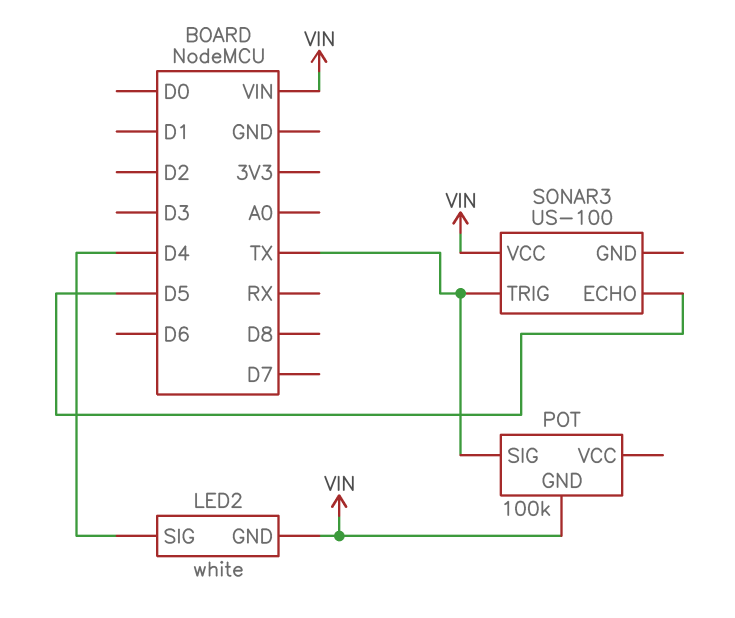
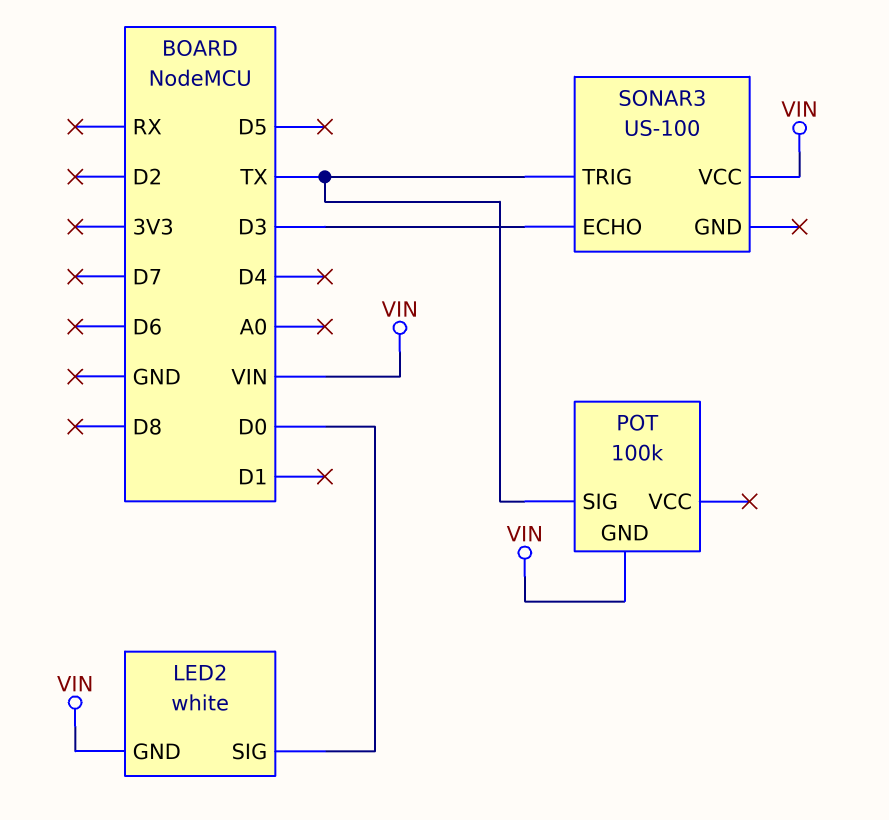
LED2 pin SIG: D4 -> D0
SONAR3 pin ECHO: D5 -> D3

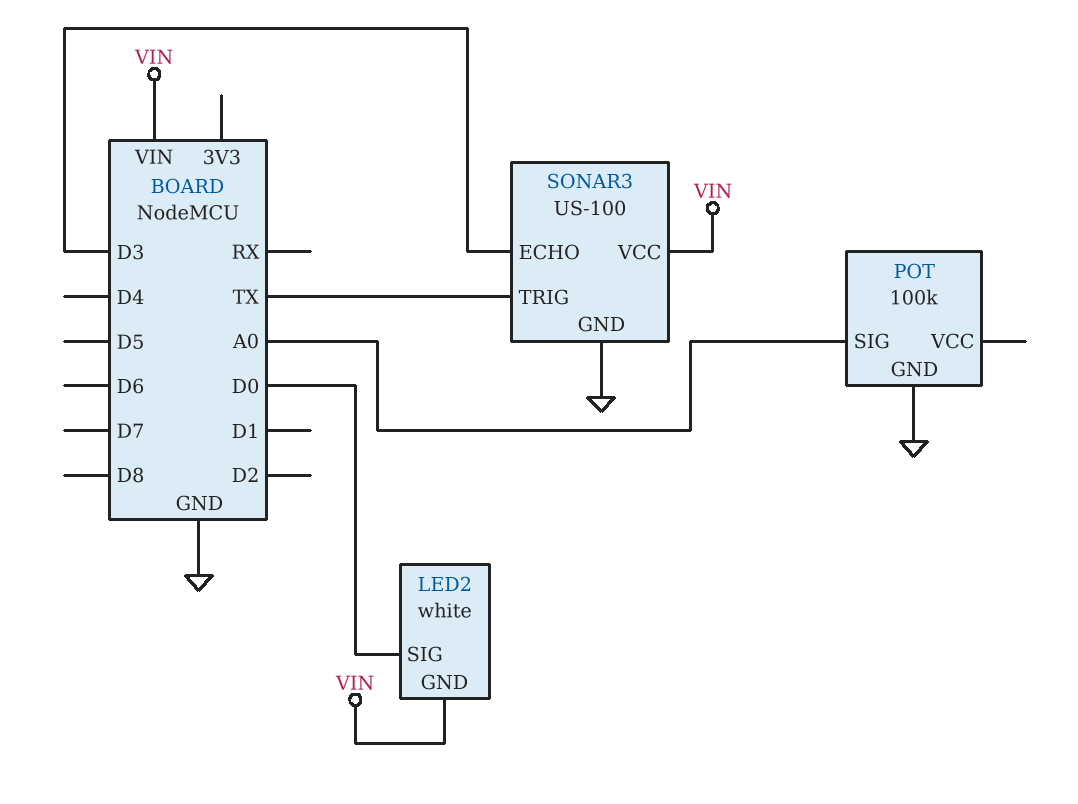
POT pin GND: VIN -> GND
POT pin SIG: TX -> A0
SONAR3 pin GND: none -> GND

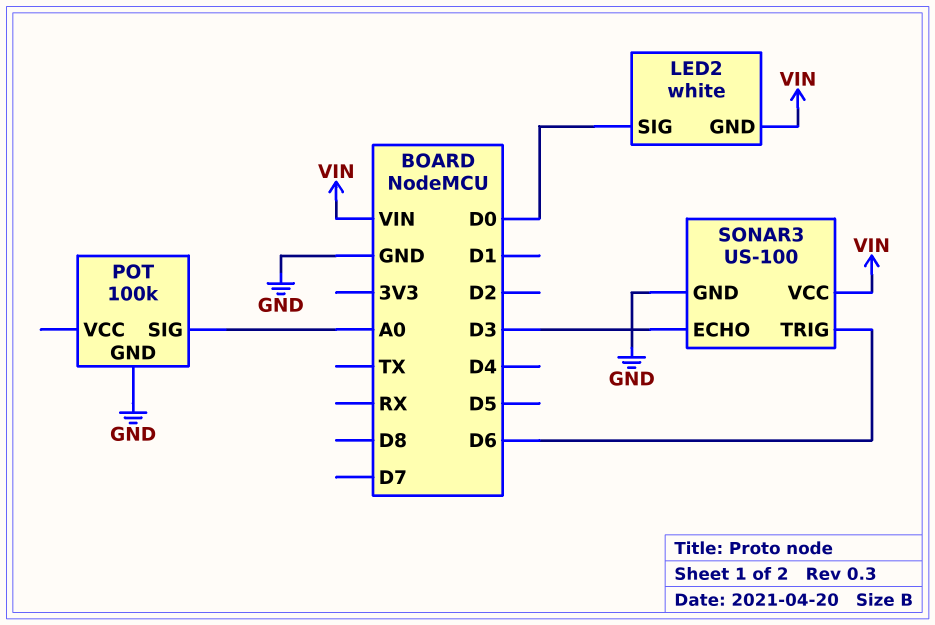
SONAR3 pin TRIG: TX -> D6

